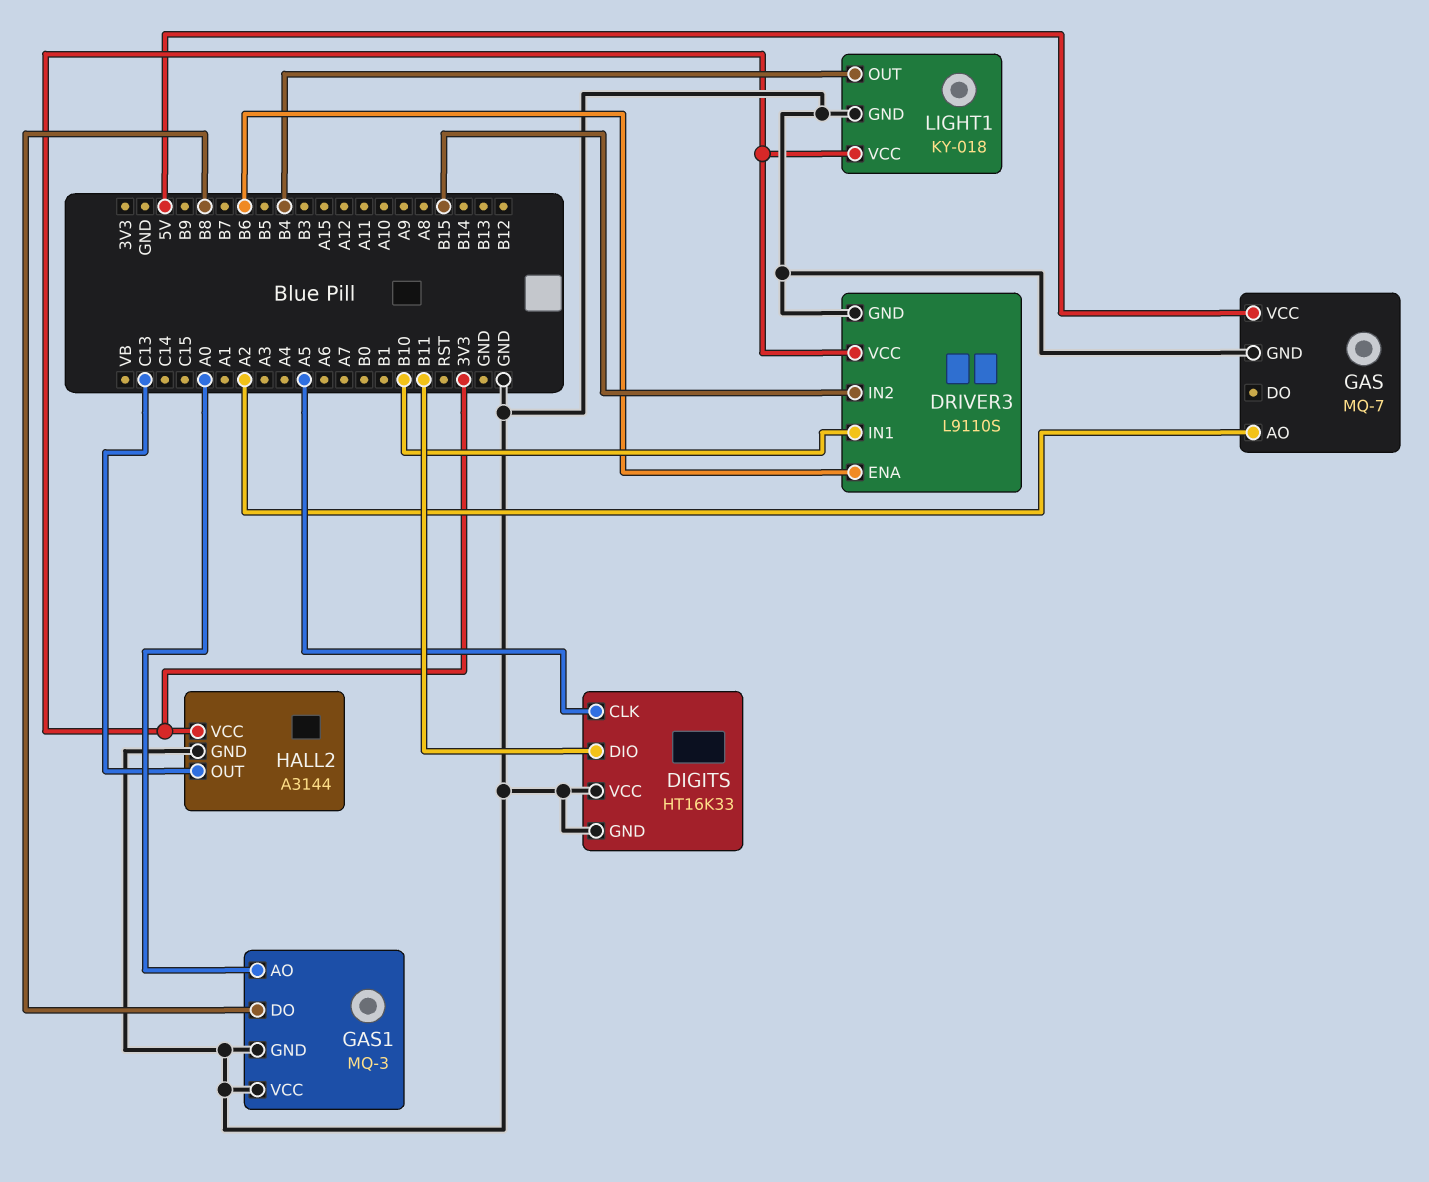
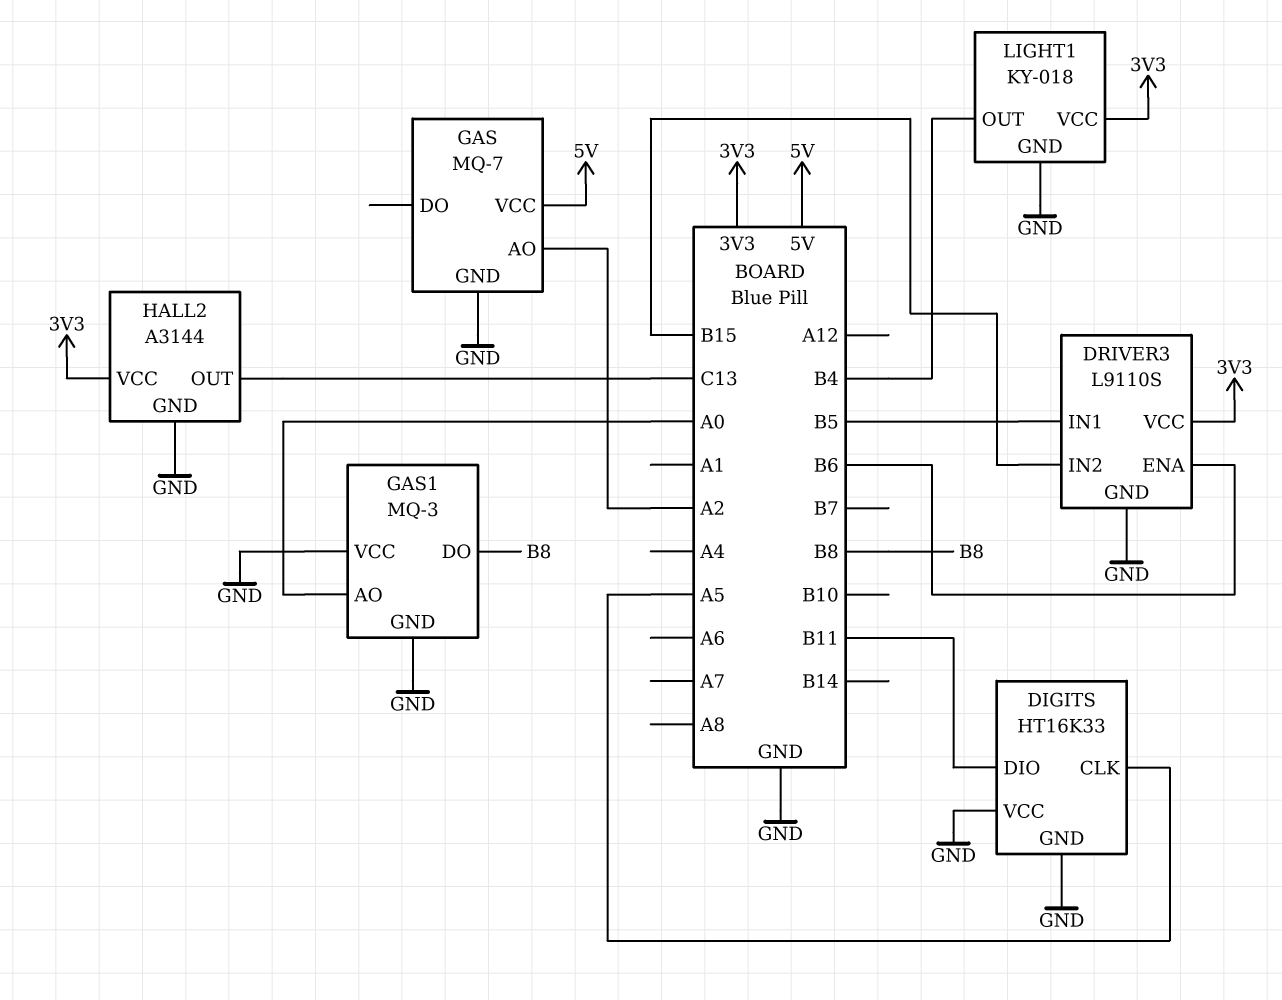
DRIVER3 pin IN1: B10 -> B5

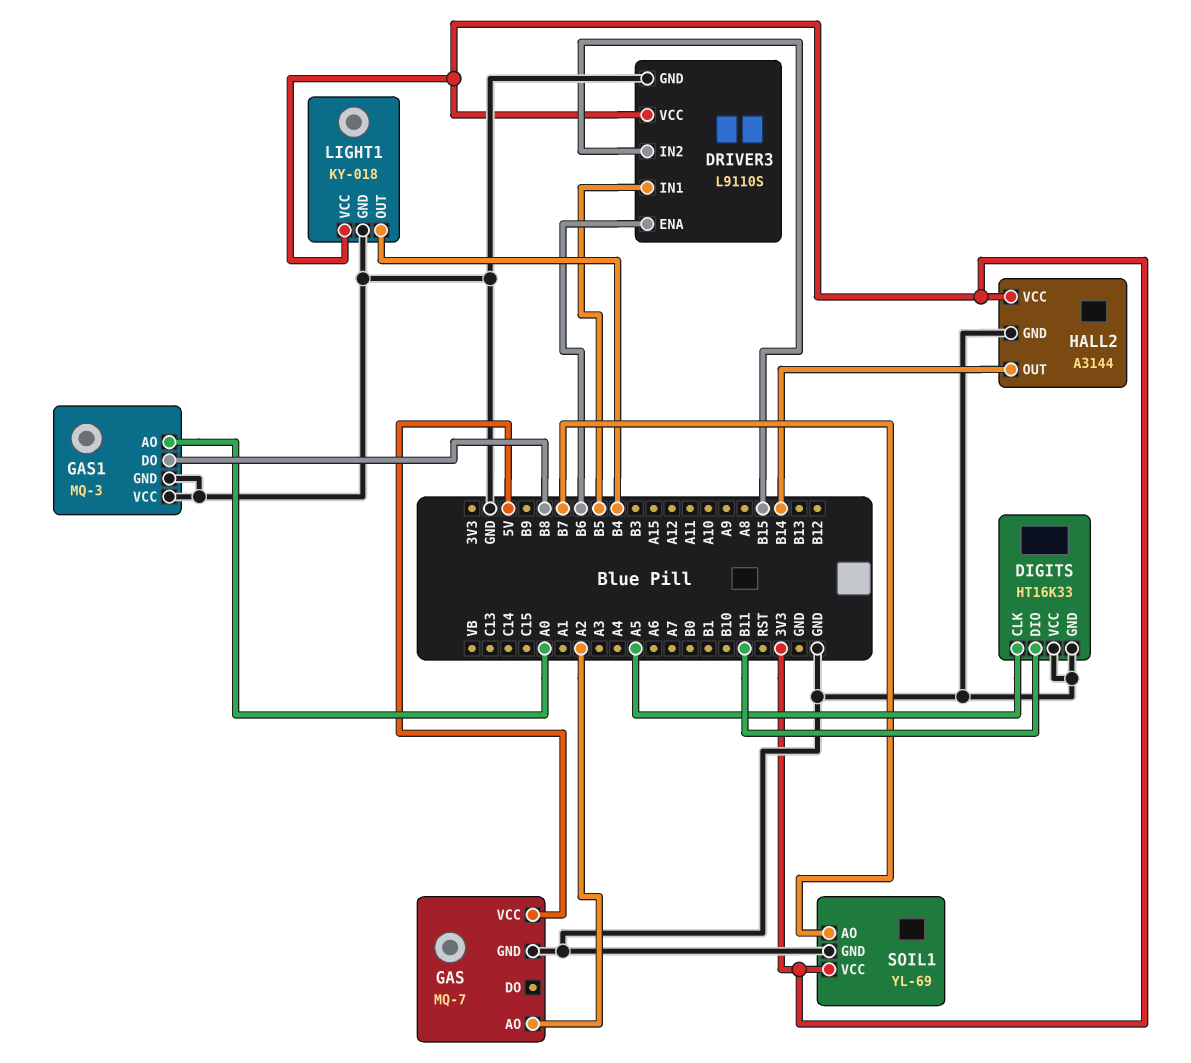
HALL2 pin OUT: C13 -> B14
SOIL1: none -> YL-69
SOIL1 pin AO: none -> B7
SOIL1 pin GND: none -> GND
SOIL1 pin VCC: none -> 3V3

